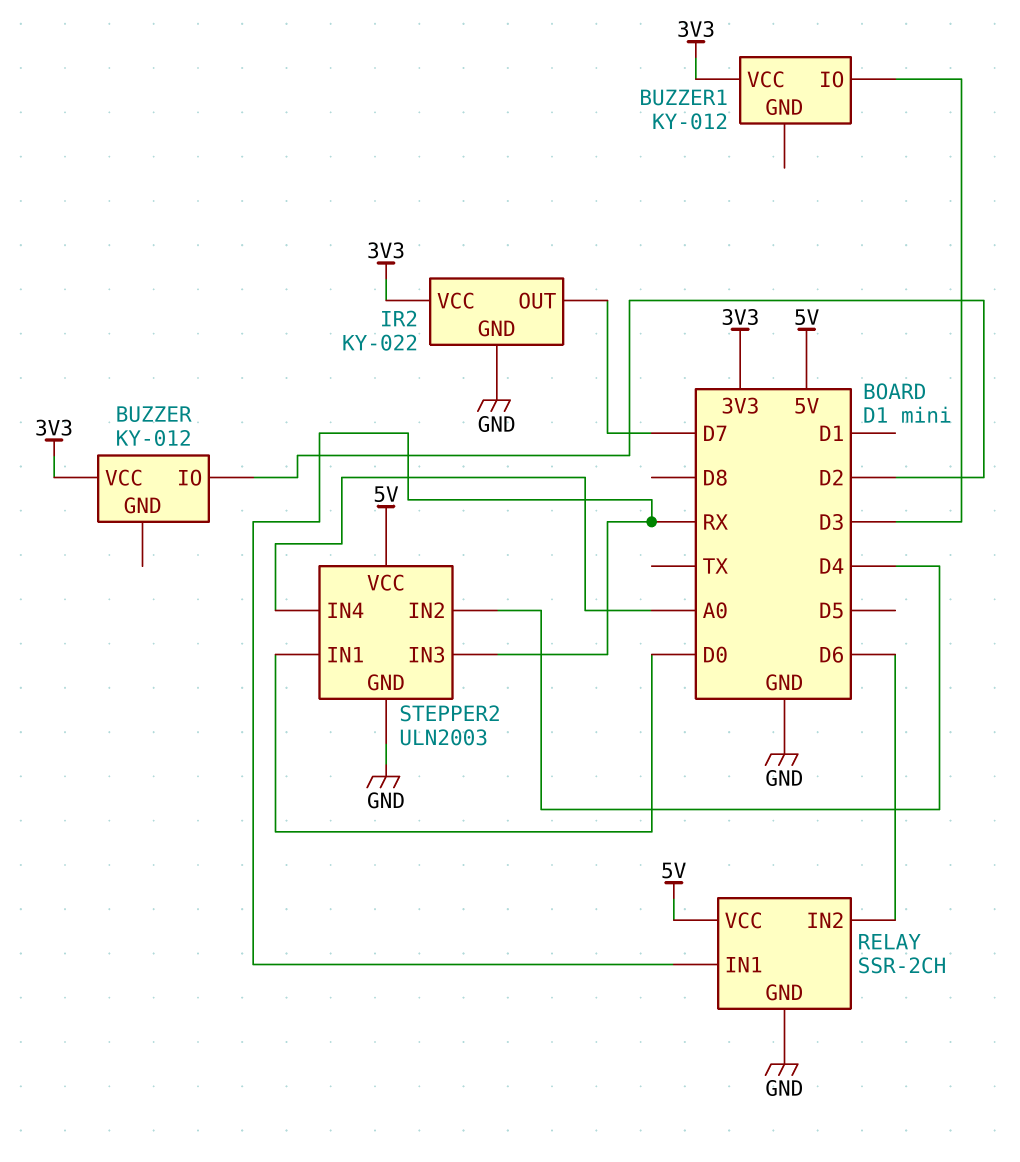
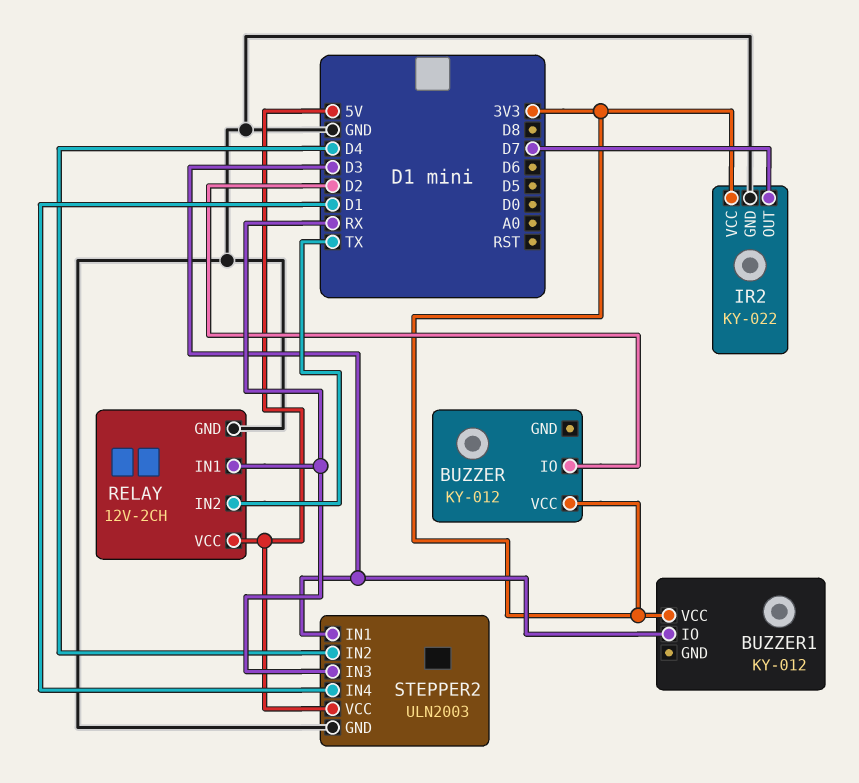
RELAY: SSR-2CH -> 12V-2CH
RELAY pin IN2: D6 -> TX
STEPPER2 pin IN1: D0 -> D3
STEPPER2 pin IN4: A0 -> D1

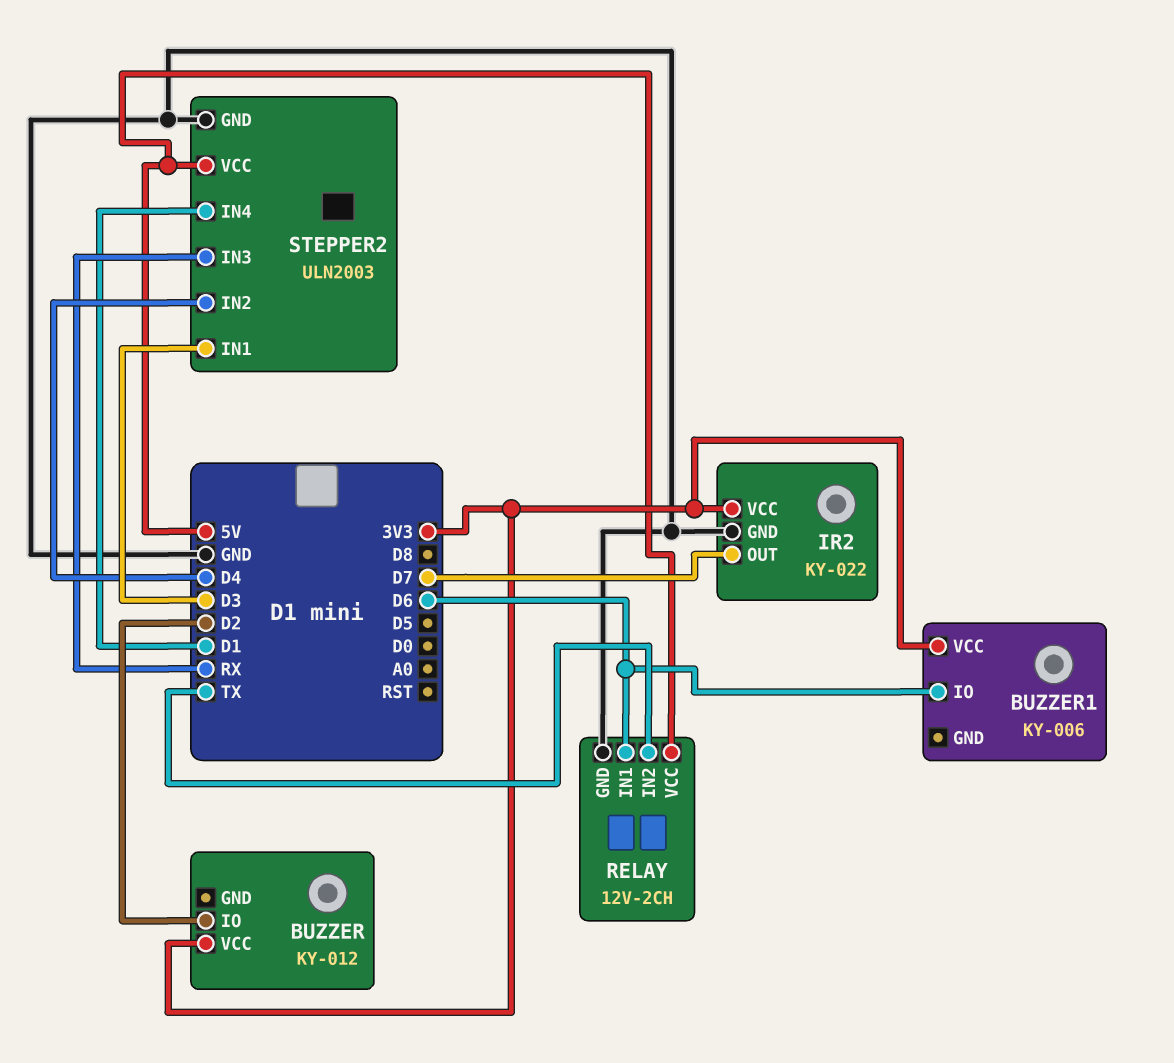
BUZZER1: KY-012 -> KY-006
BUZZER1 pin IO: D3 -> D6
RELAY pin IN1: RX -> D6

